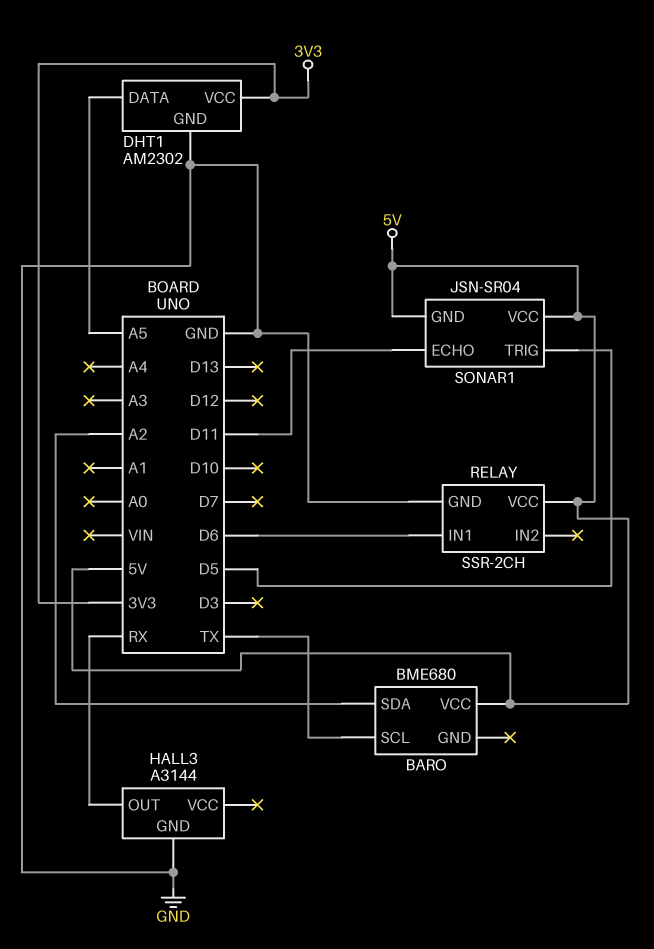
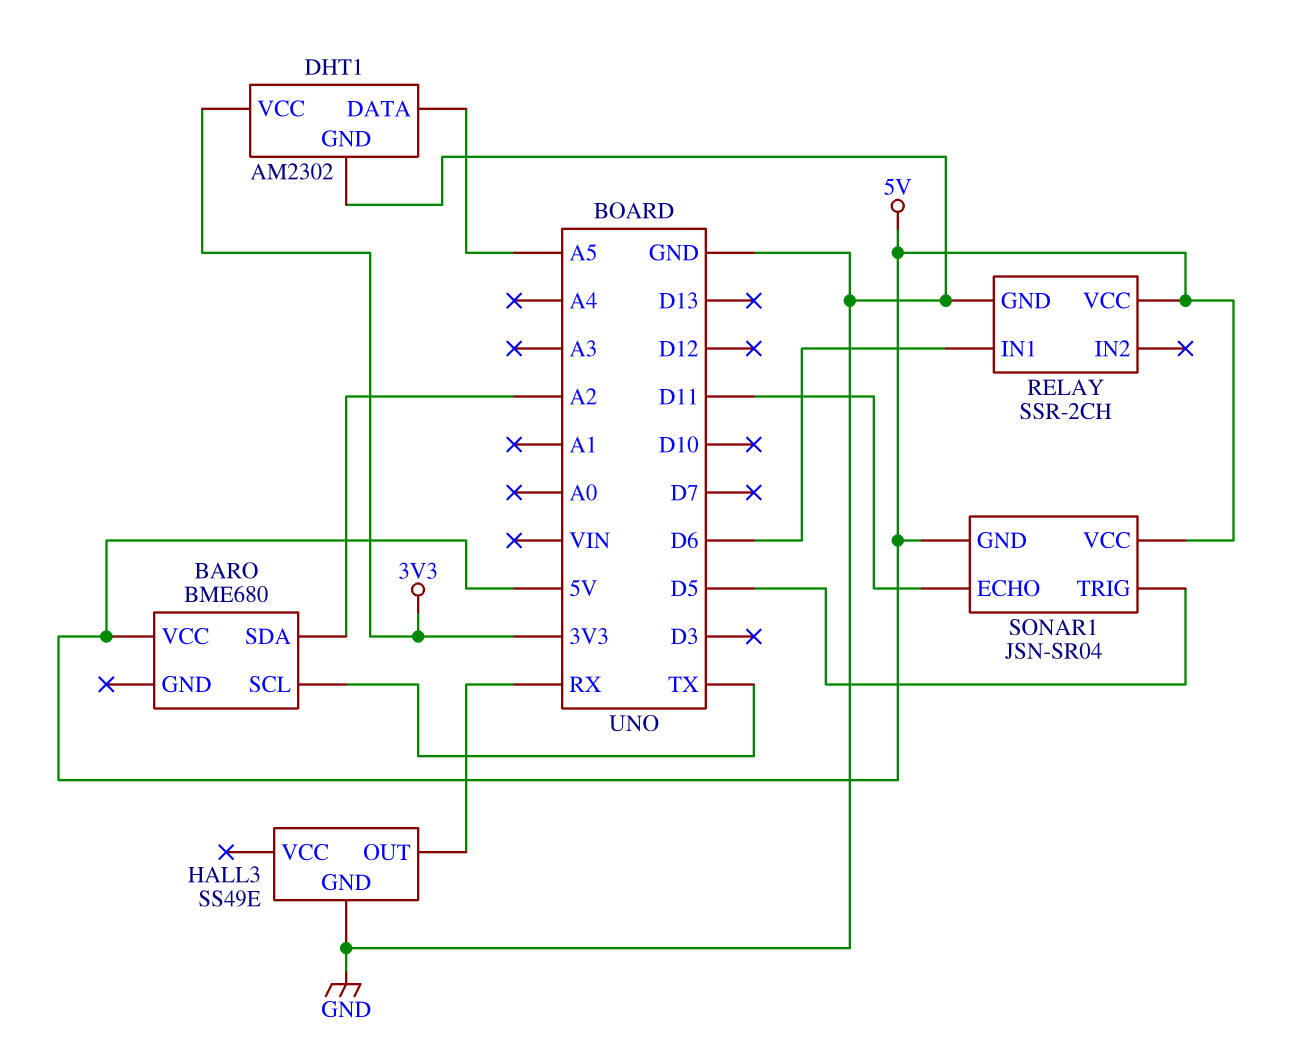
HALL3: A3144 -> SS49E

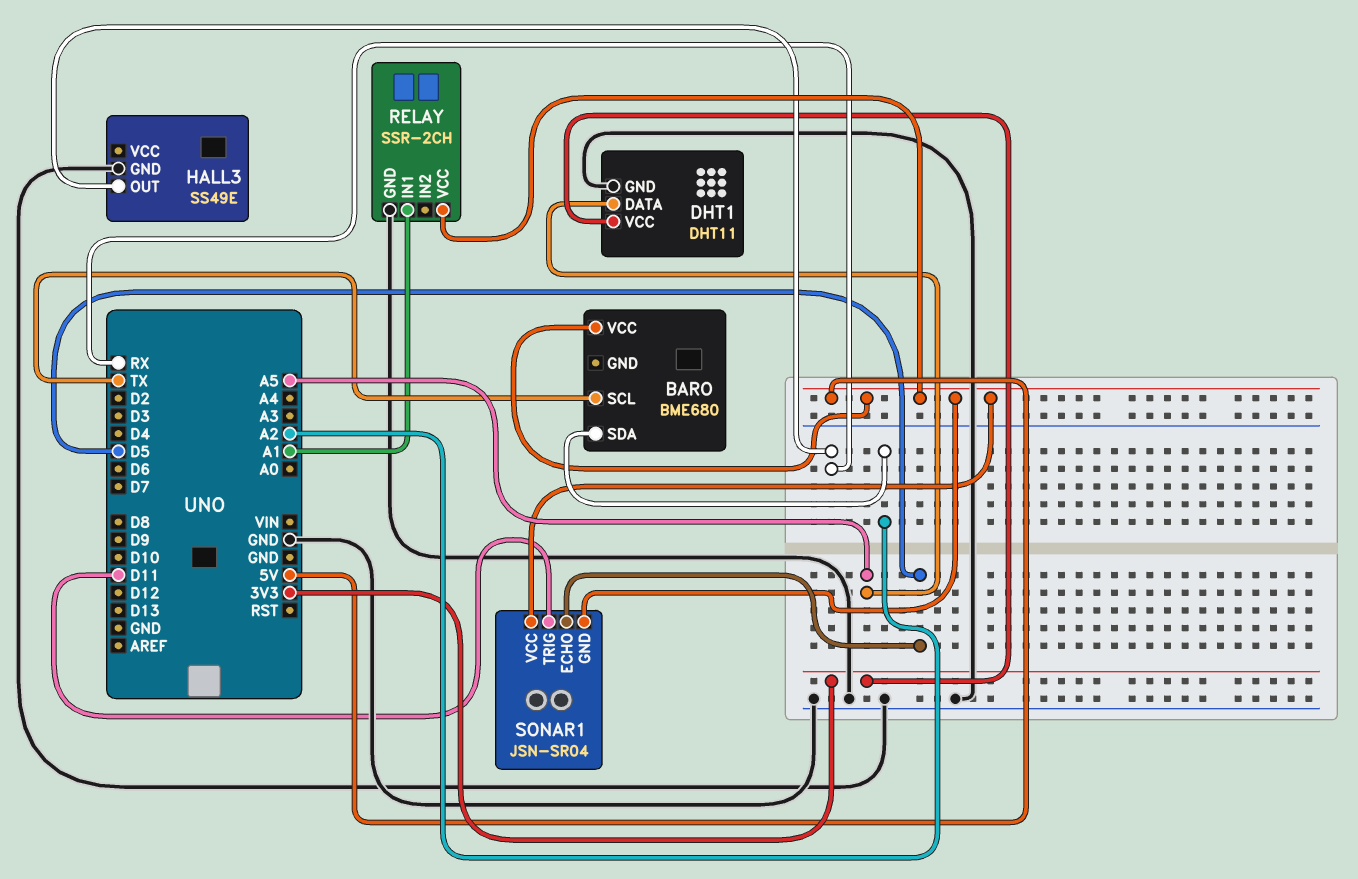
DHT1: AM2302 -> DHT11
RELAY pin IN1: D6 -> A1
SONAR1 pin ECHO: D11 -> D5
SONAR1 pin TRIG: D5 -> D11

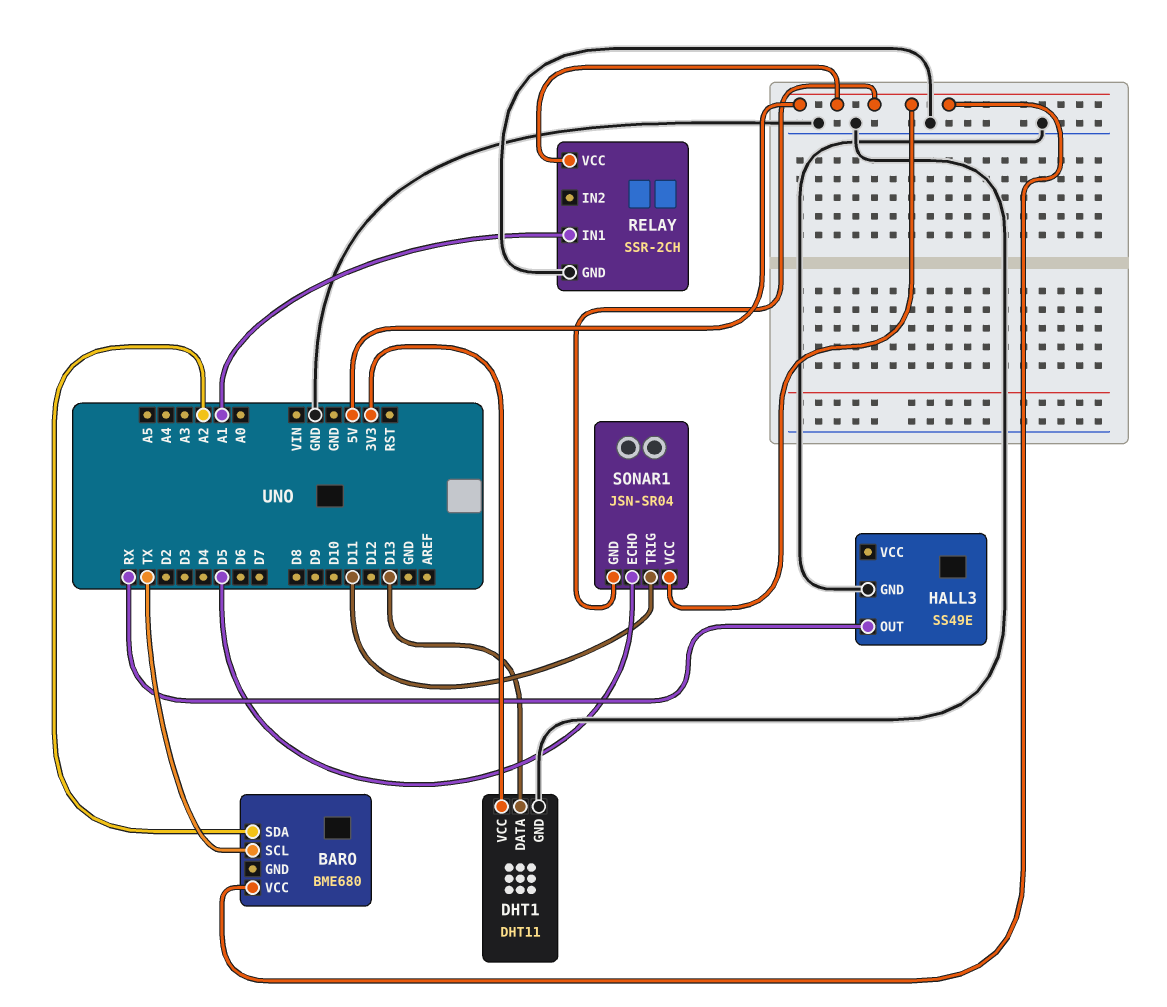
DHT1 pin DATA: A5 -> D13

